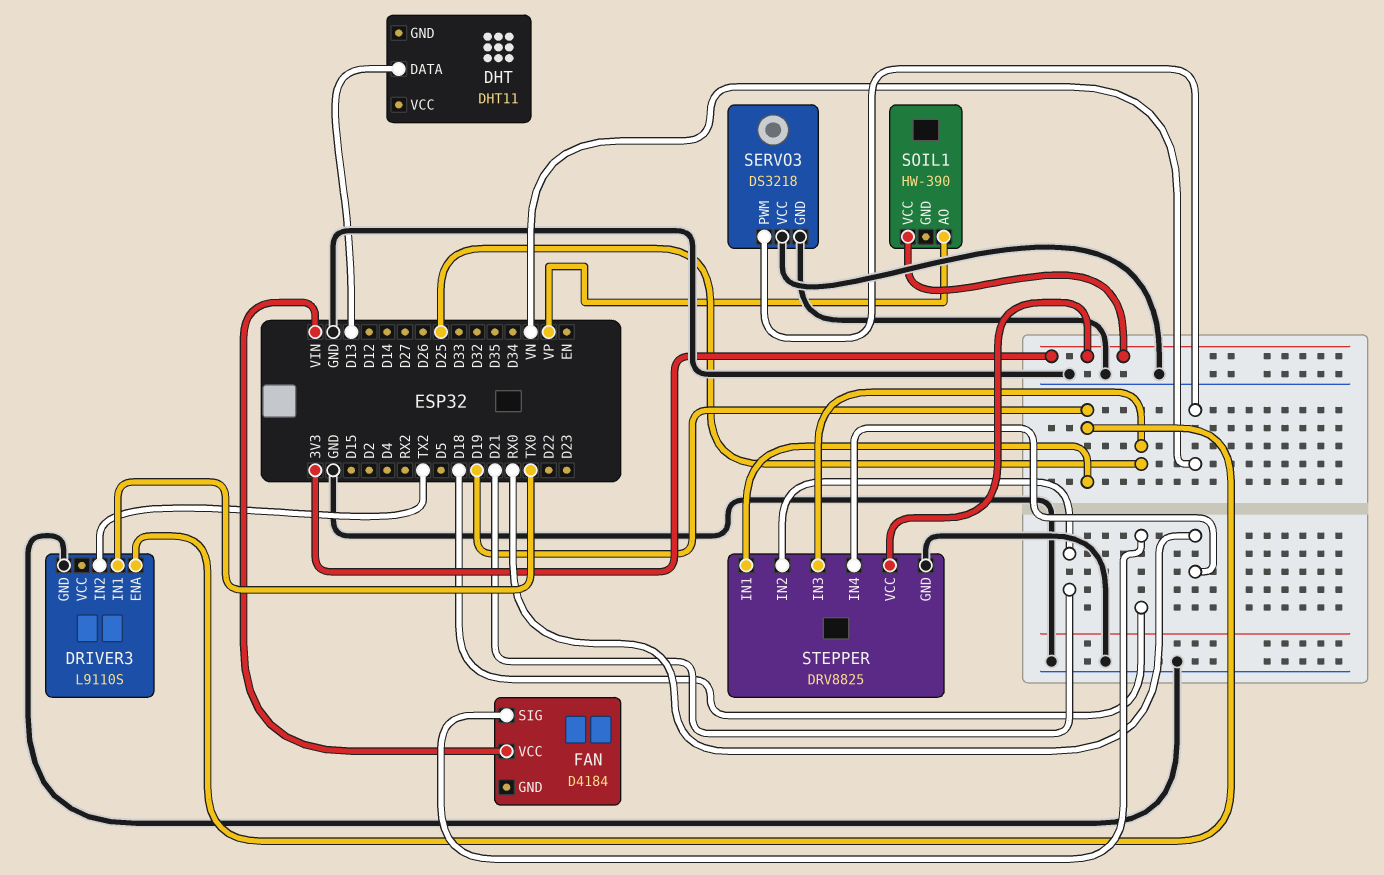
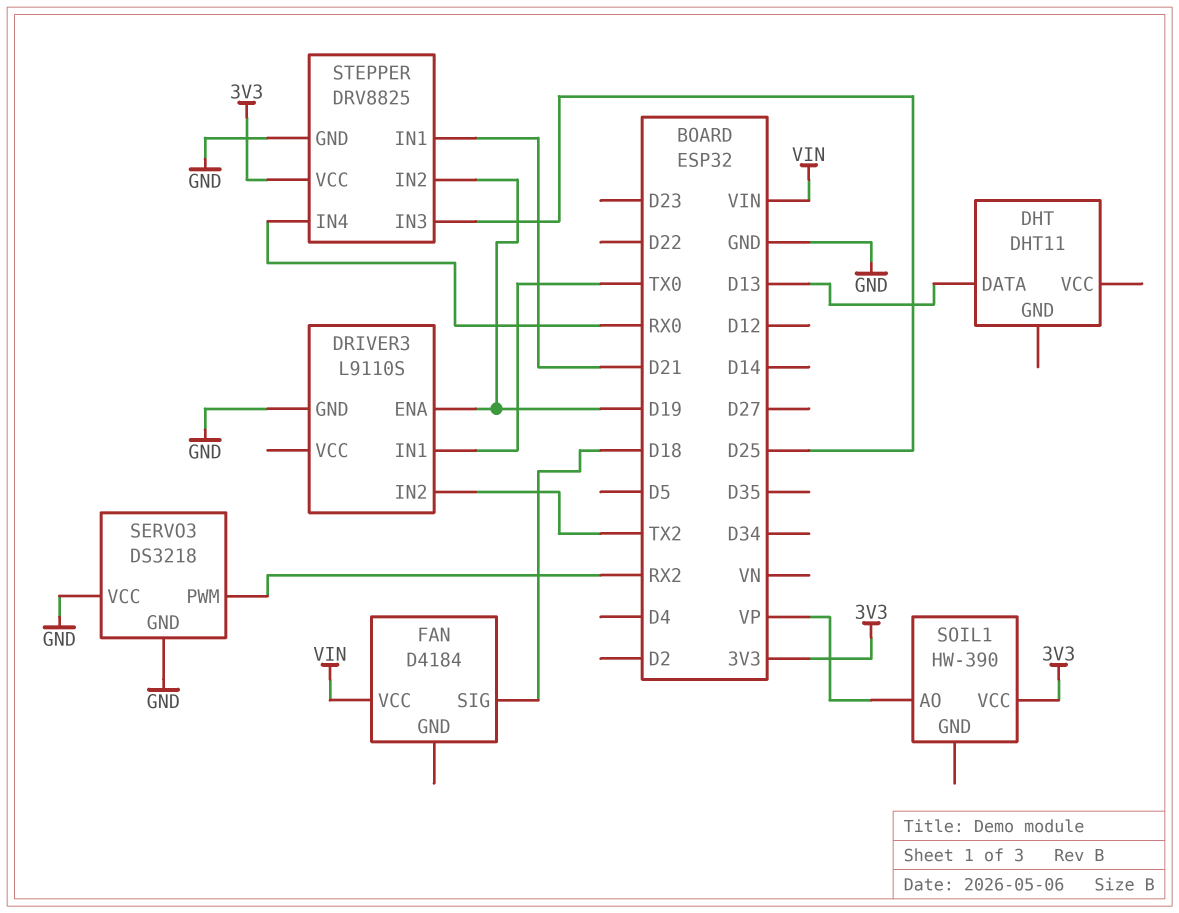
SERVO3 pin PWM: VN -> RX2
STEPPER pin IN1: D19 -> D21
STEPPER pin IN2: D21 -> D19

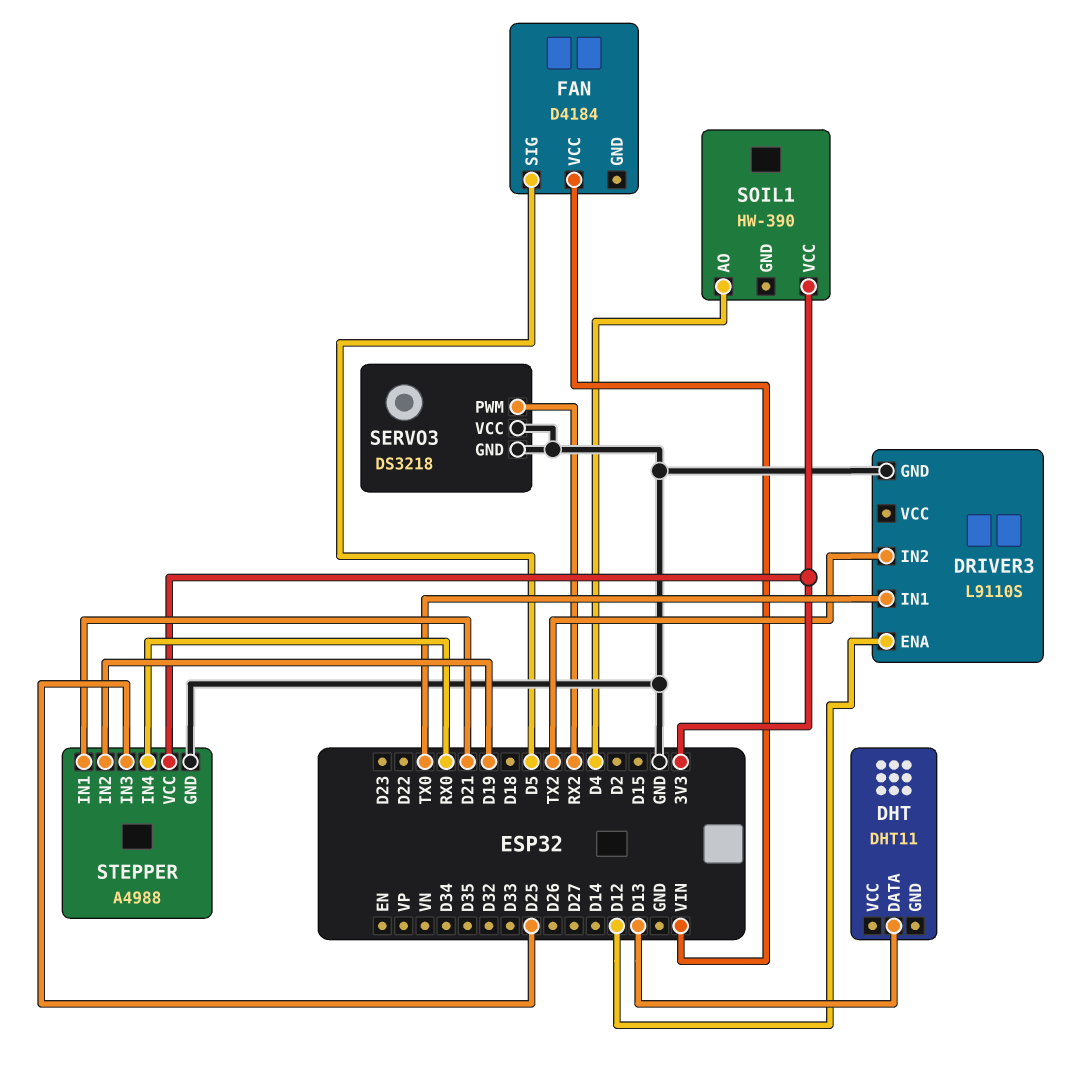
DRIVER3 pin ENA: D19 -> D12
FAN pin SIG: D18 -> D5
SOIL1 pin AO: VP -> D4
STEPPER: DRV8825 -> A4988

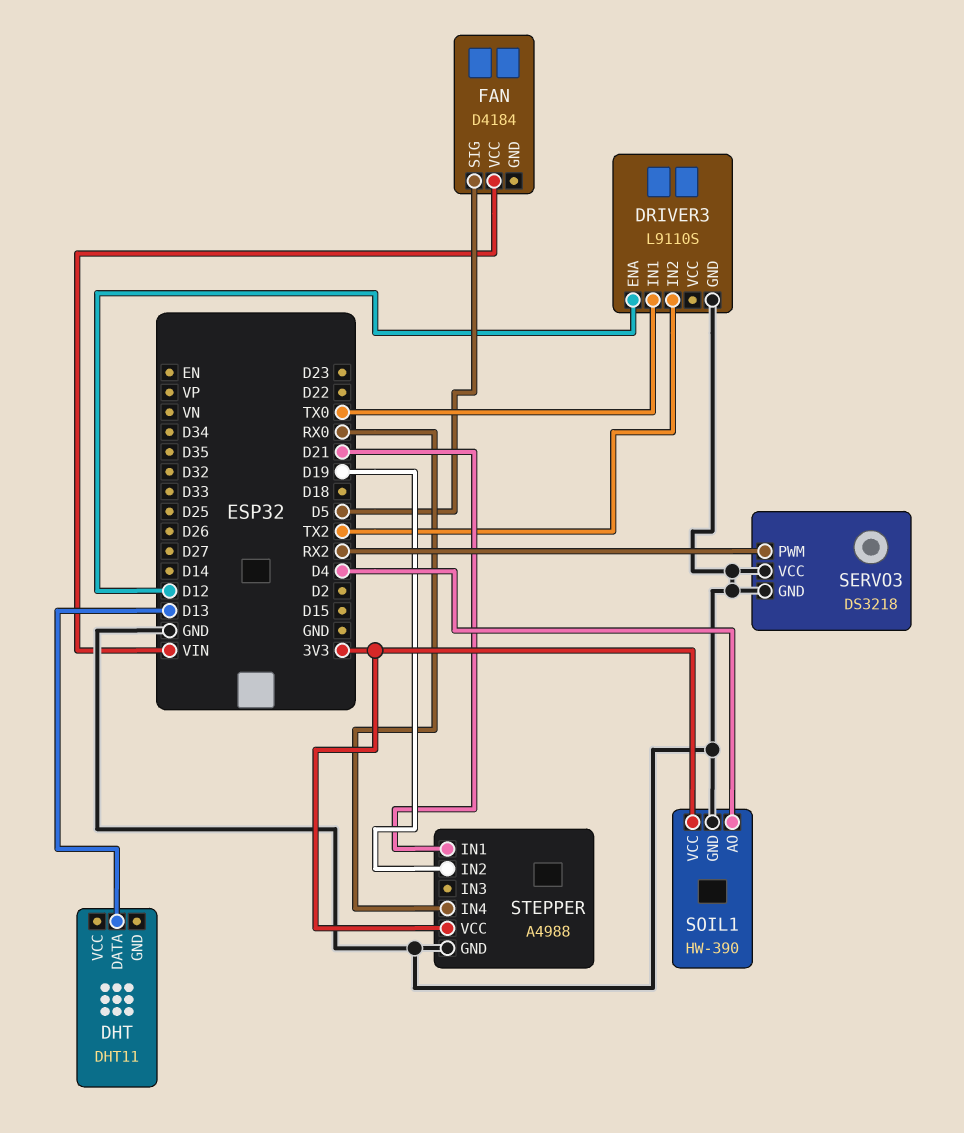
SOIL1 pin GND: none -> GND
STEPPER pin IN3: D25 -> none

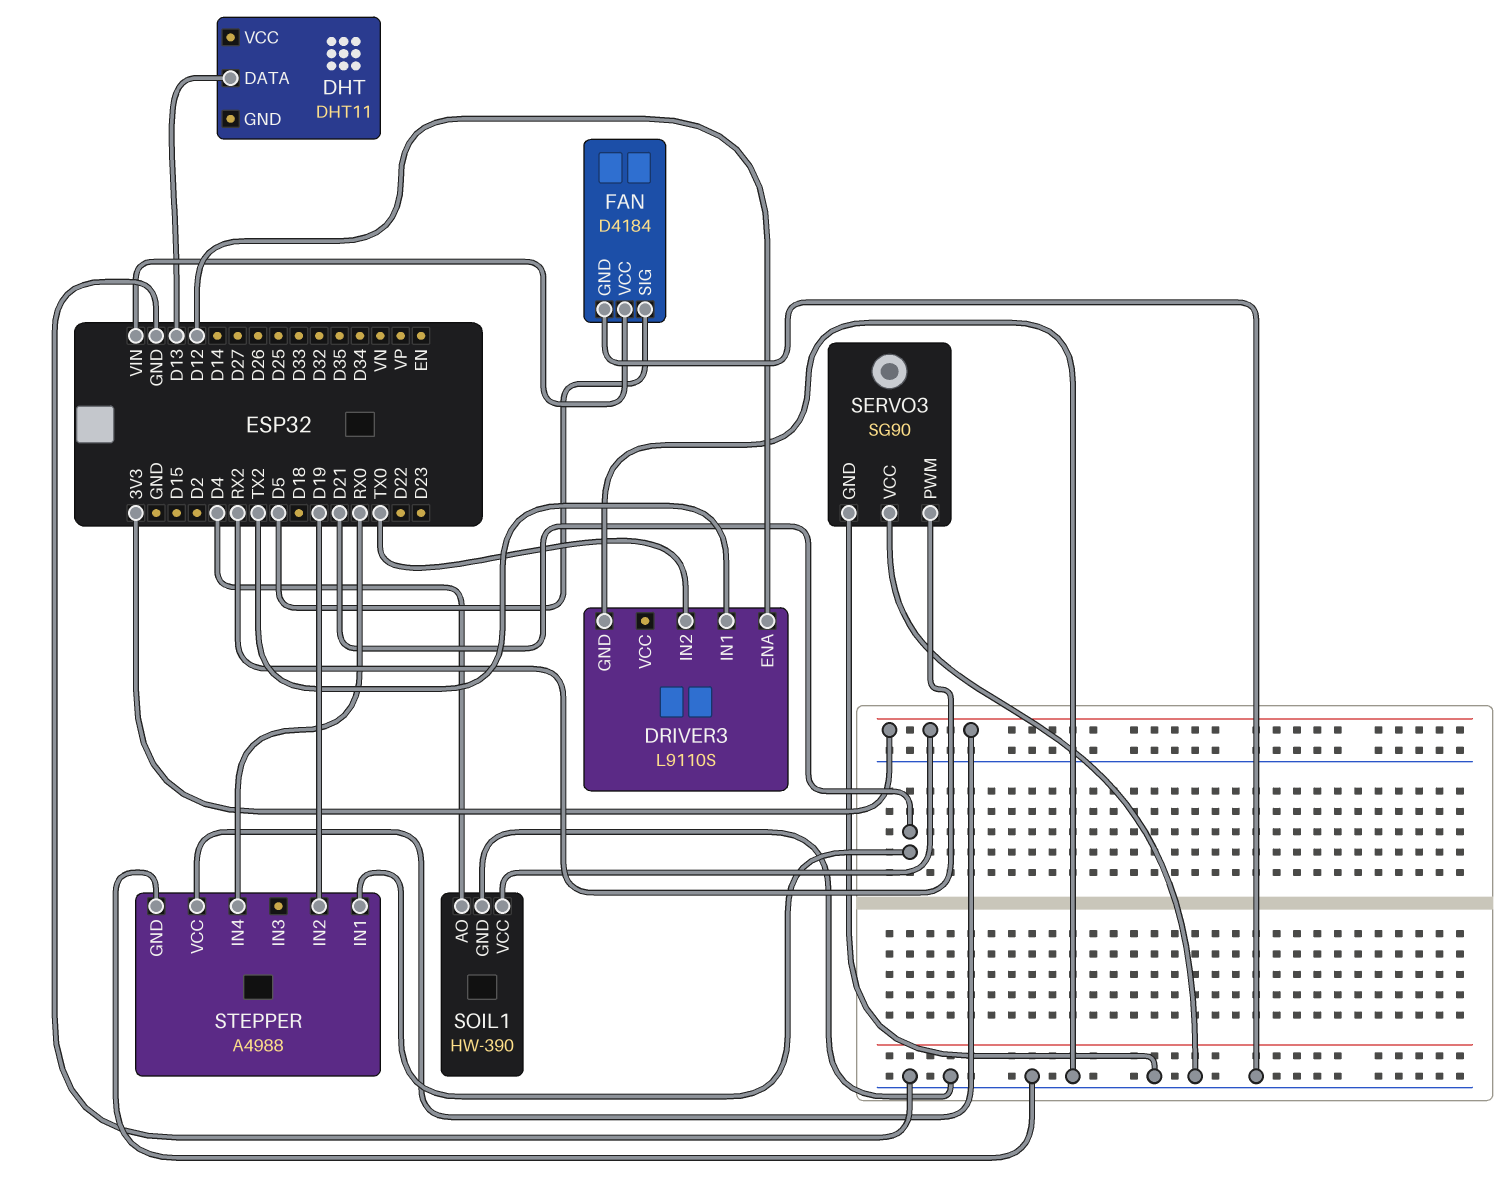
DRIVER3 pin IN1: TX0 -> TX2
DRIVER3 pin IN2: TX2 -> TX0
FAN pin GND: none -> GND
SERVO3: DS3218 -> SG90

